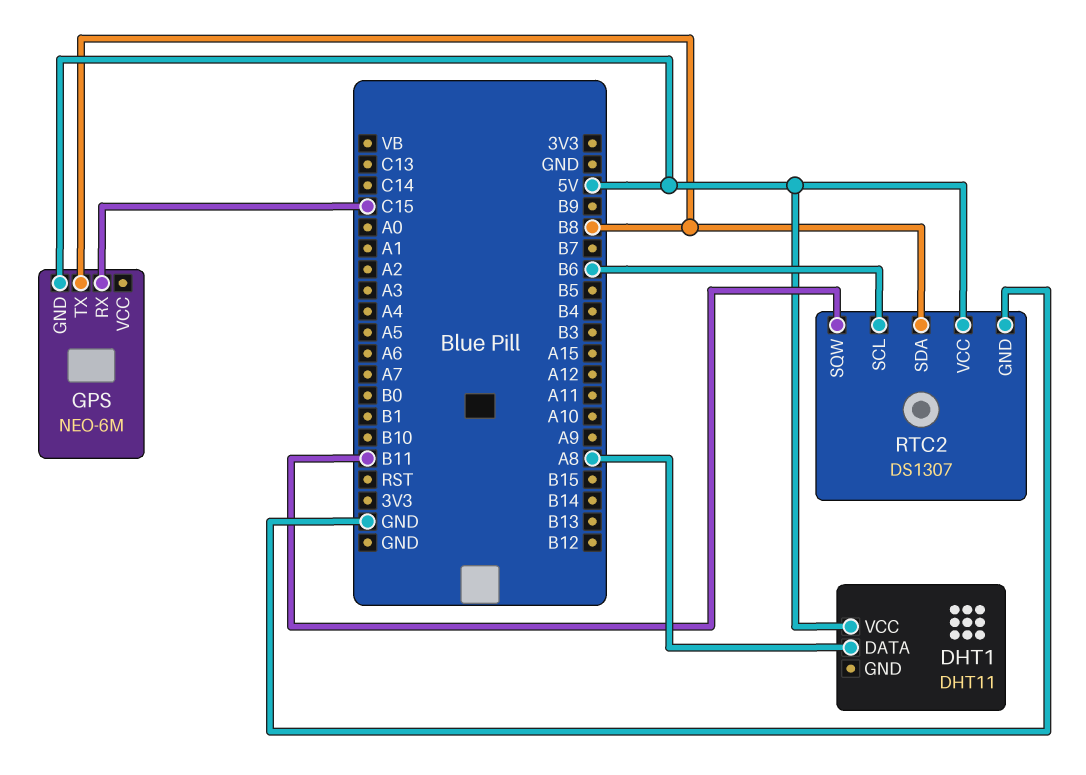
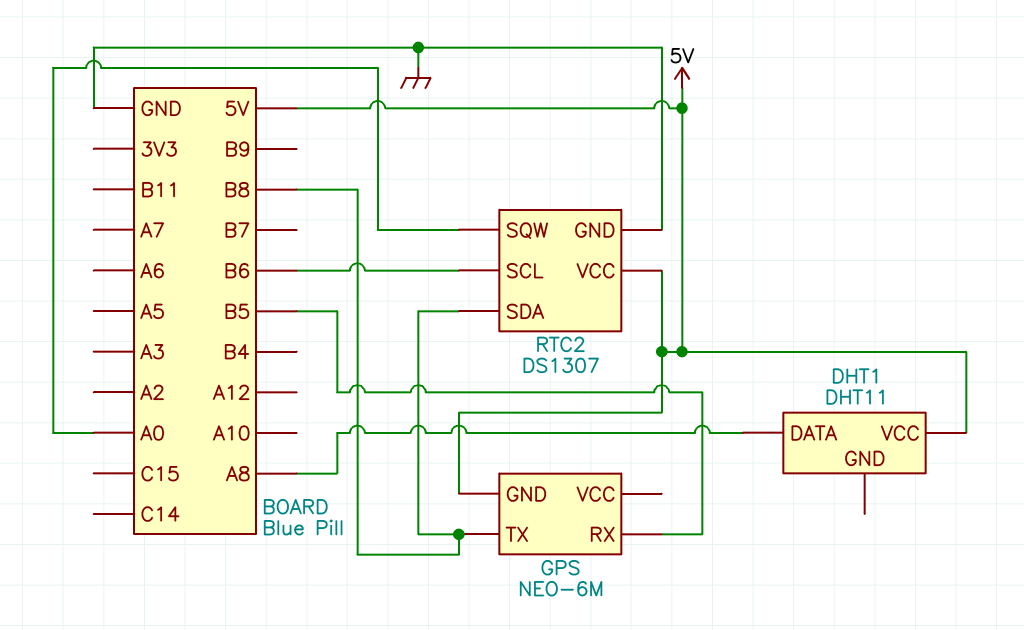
GPS pin RX: C15 -> B5
RTC2 pin SQW: B11 -> A0

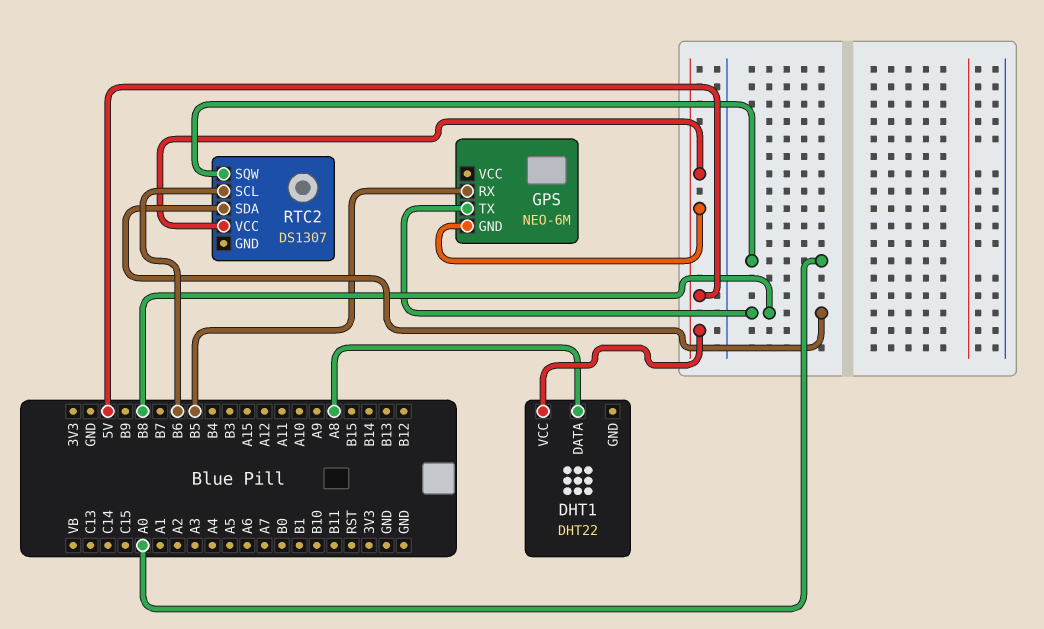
DHT1: DHT11 -> DHT22
RTC2 pin GND: GND -> none

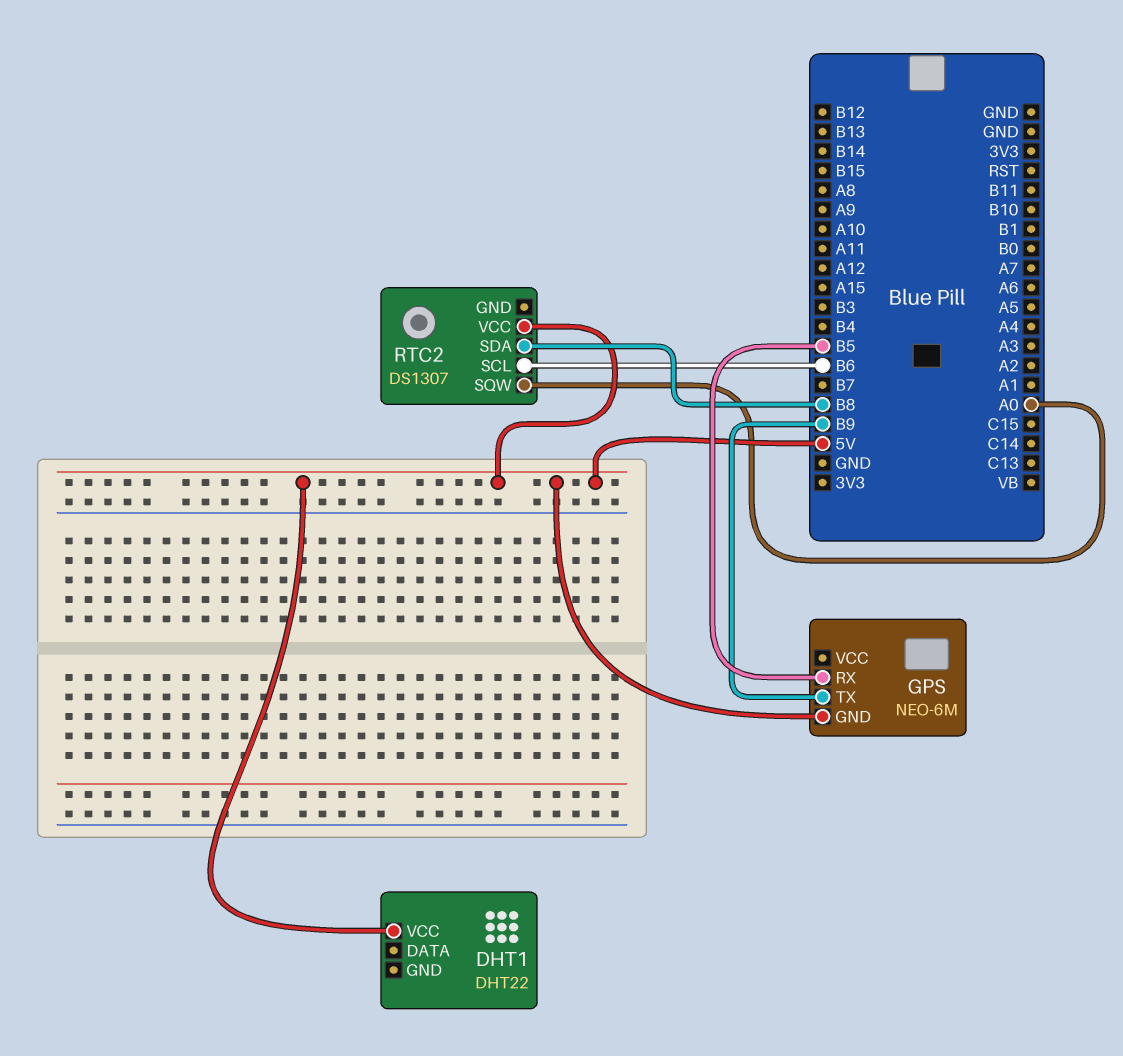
DHT1 pin DATA: A8 -> none
GPS pin TX: B8 -> B9

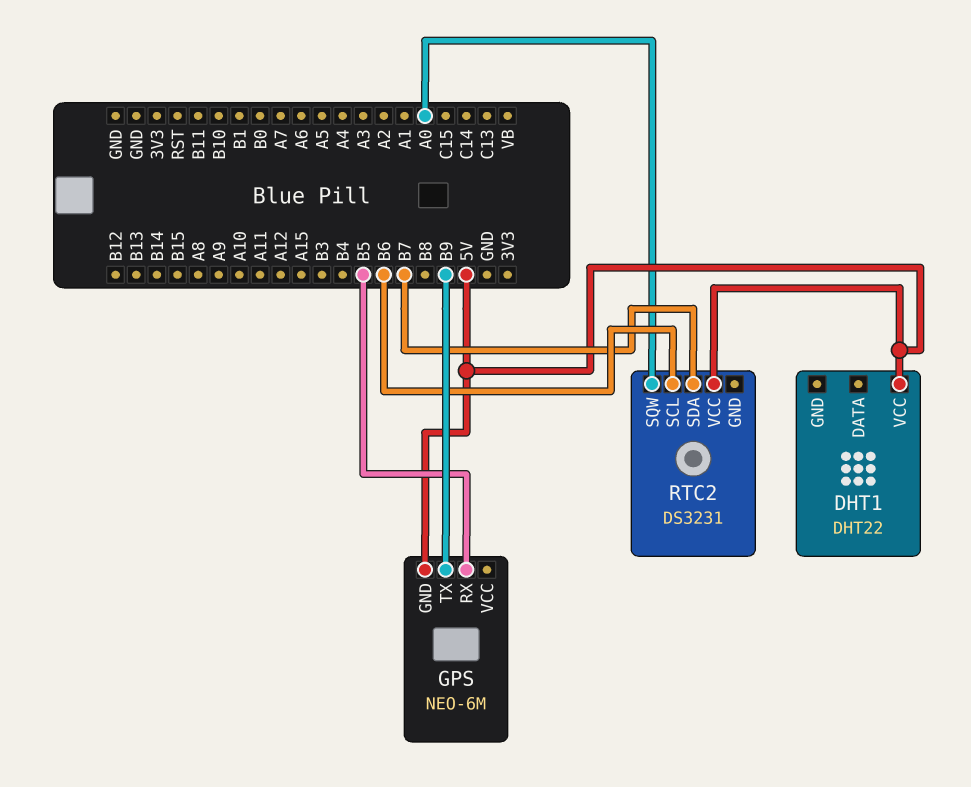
RTC2: DS1307 -> DS3231
RTC2 pin SDA: B8 -> B7

